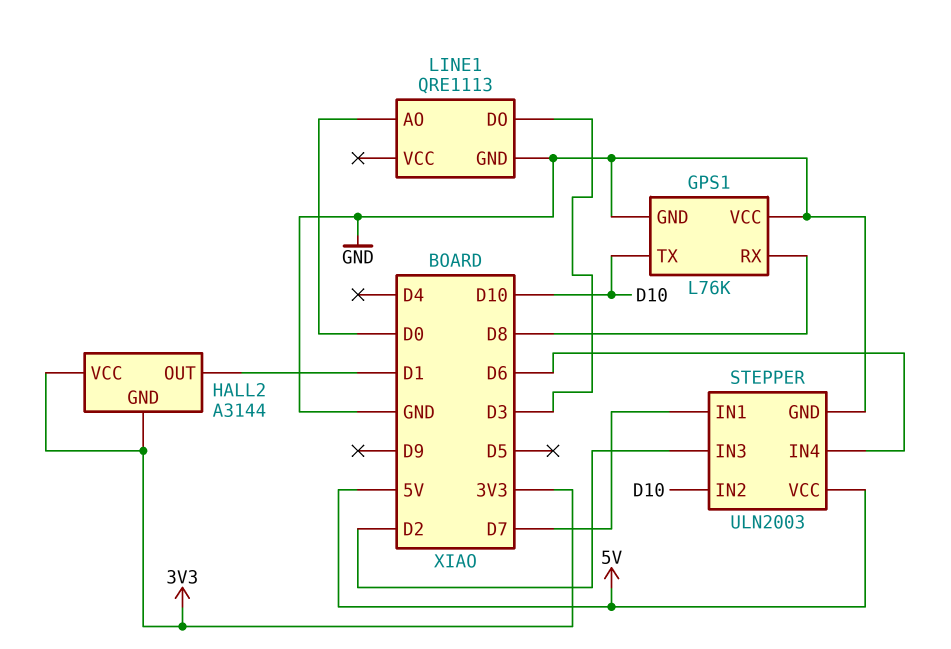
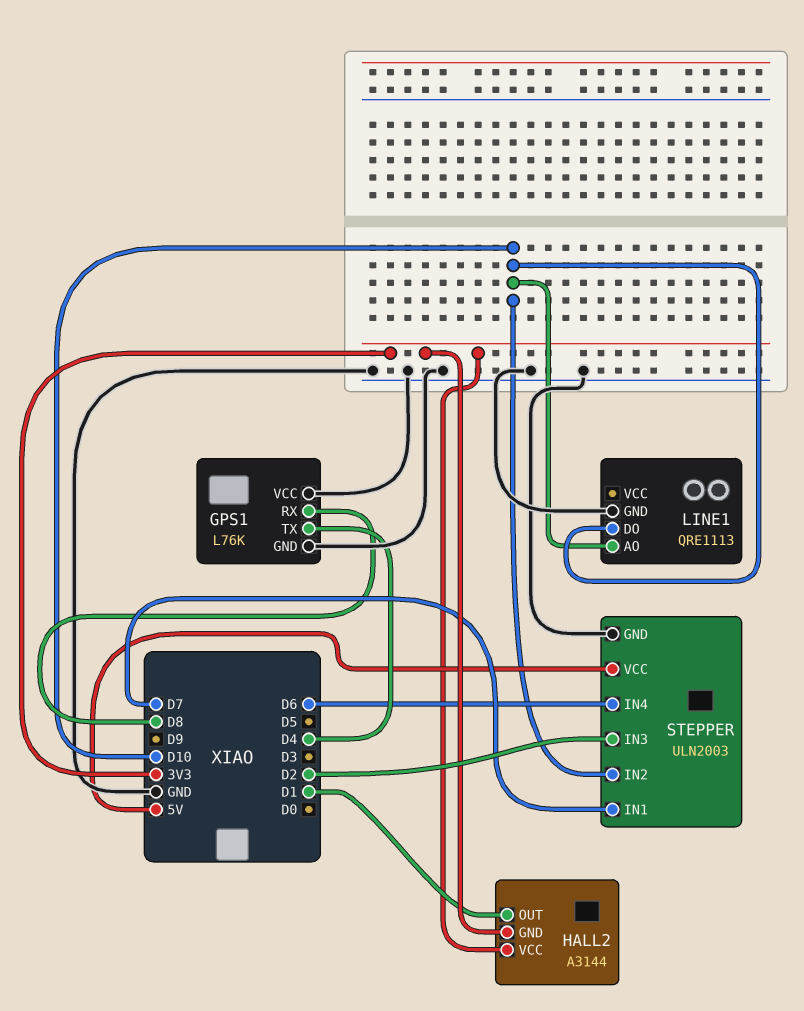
GPS1 pin TX: D10 -> D4
LINE1 pin AO: D0 -> D10
LINE1 pin DO: D3 -> D10

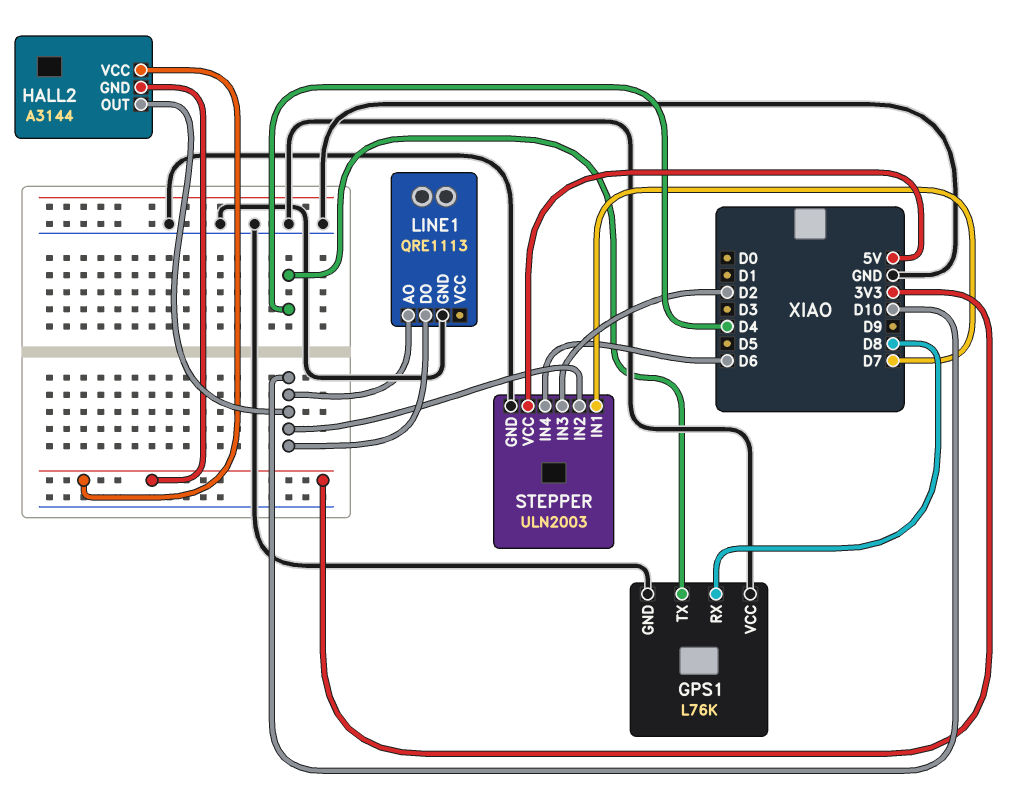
HALL2 pin OUT: D1 -> D10

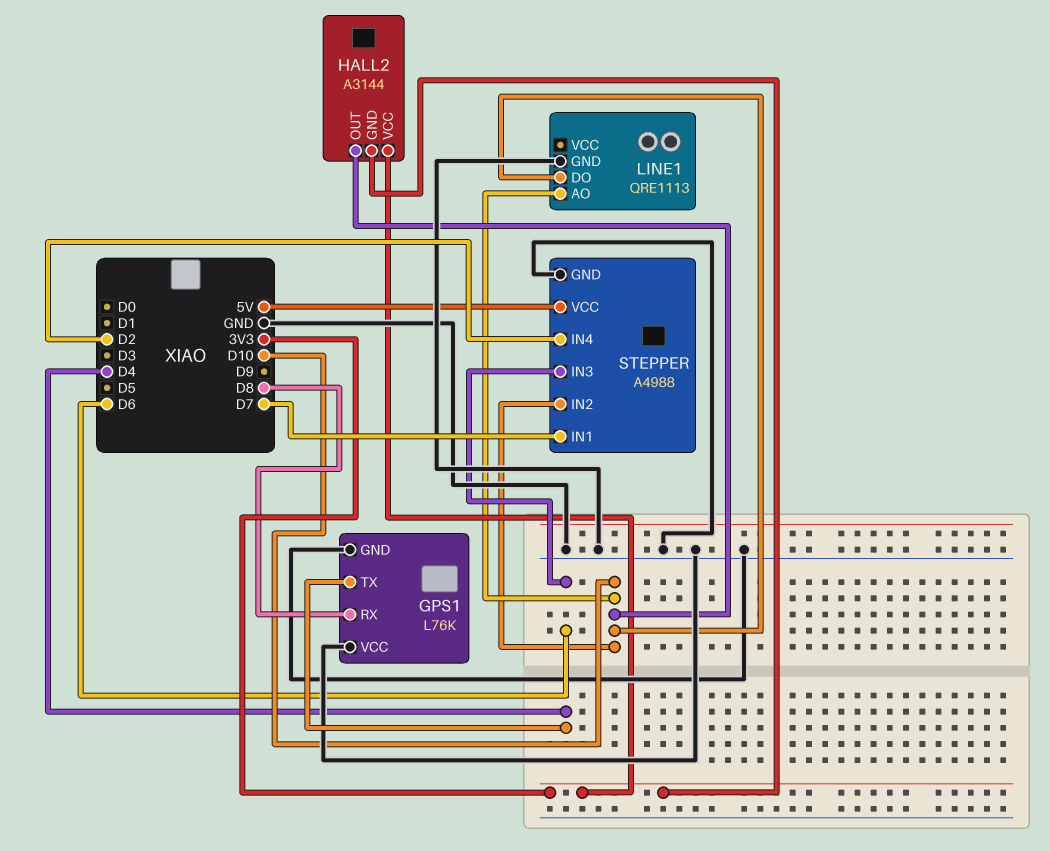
STEPPER: ULN2003 -> A4988
STEPPER pin IN3: D2 -> D6
STEPPER pin IN4: D6 -> D2

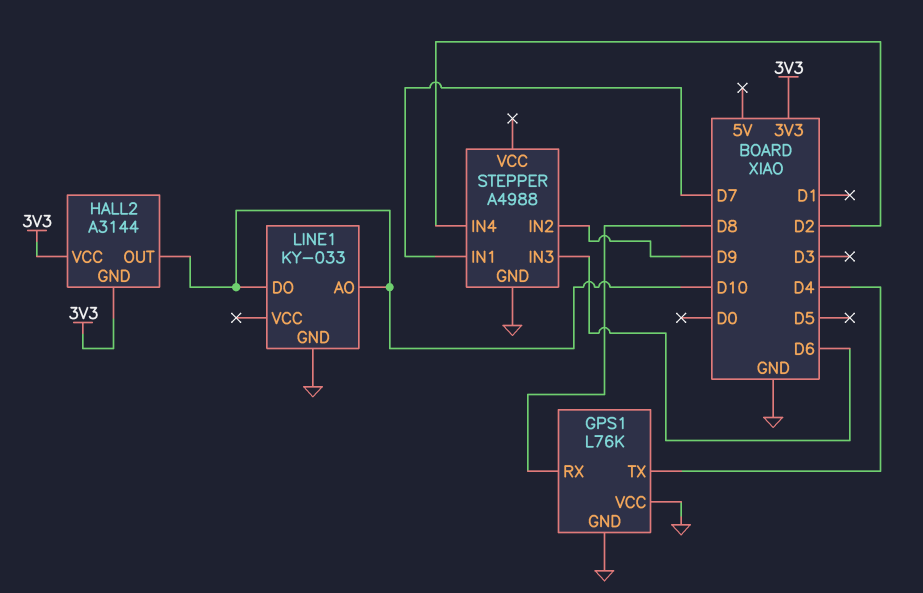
LINE1: QRE1113 -> KY-033
STEPPER pin IN2: D10 -> D9
STEPPER pin VCC: 5V -> none

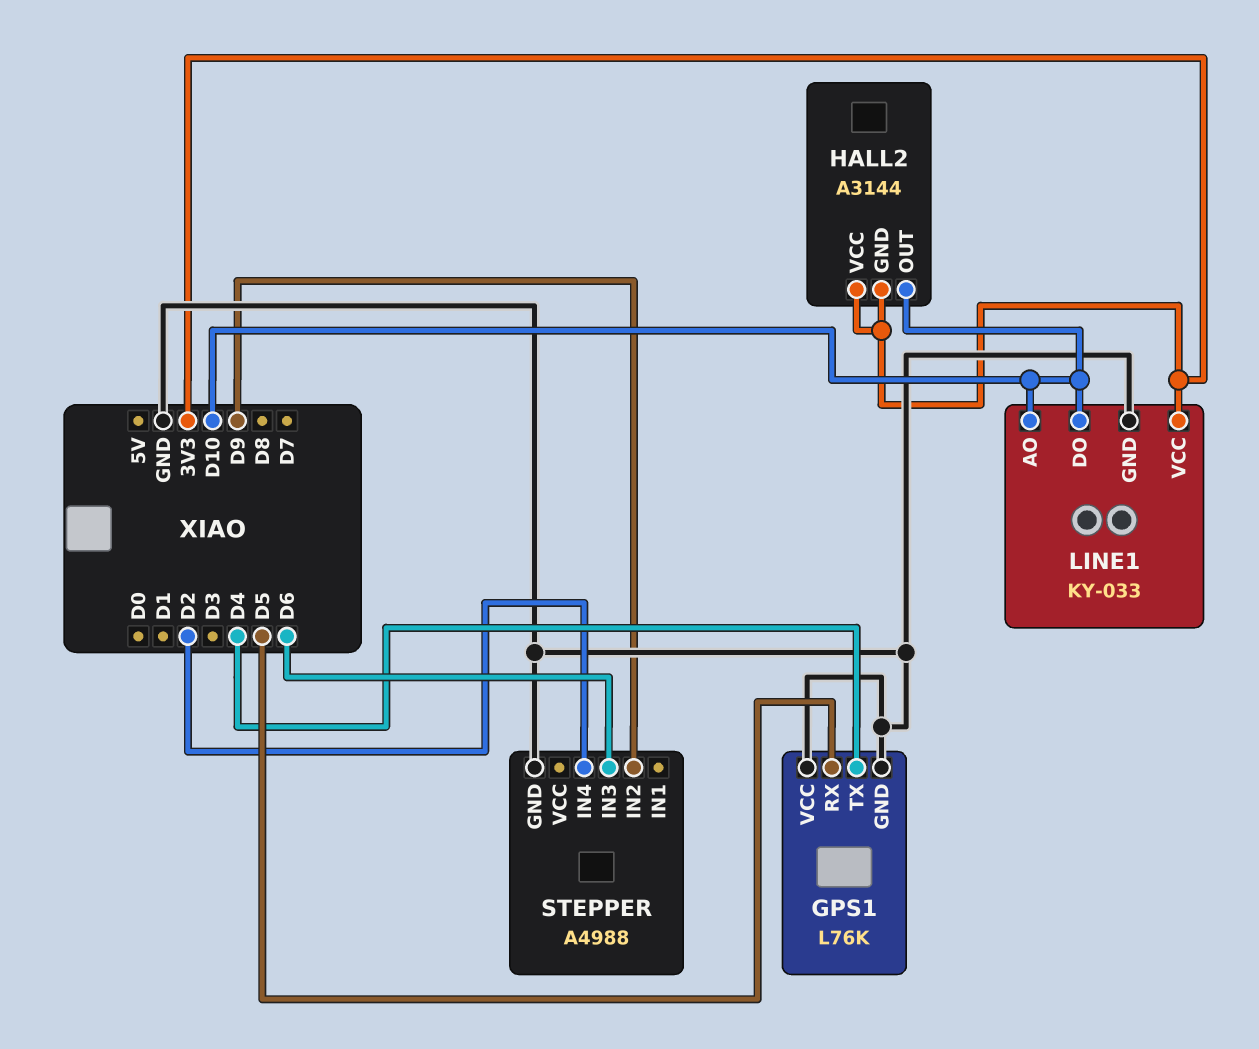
GPS1 pin RX: D8 -> D5
LINE1 pin VCC: none -> 3V3
STEPPER pin IN1: D7 -> none

